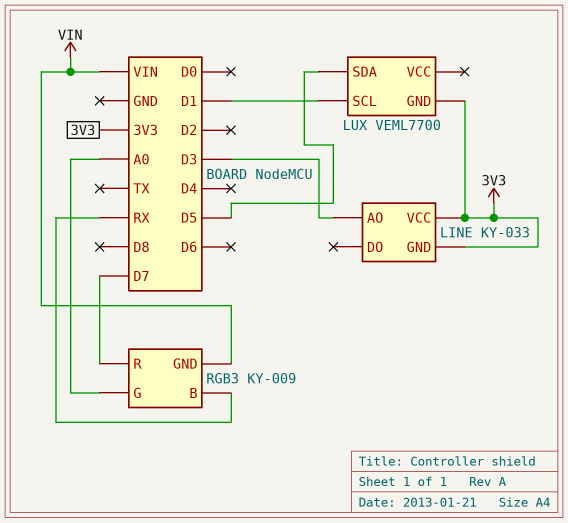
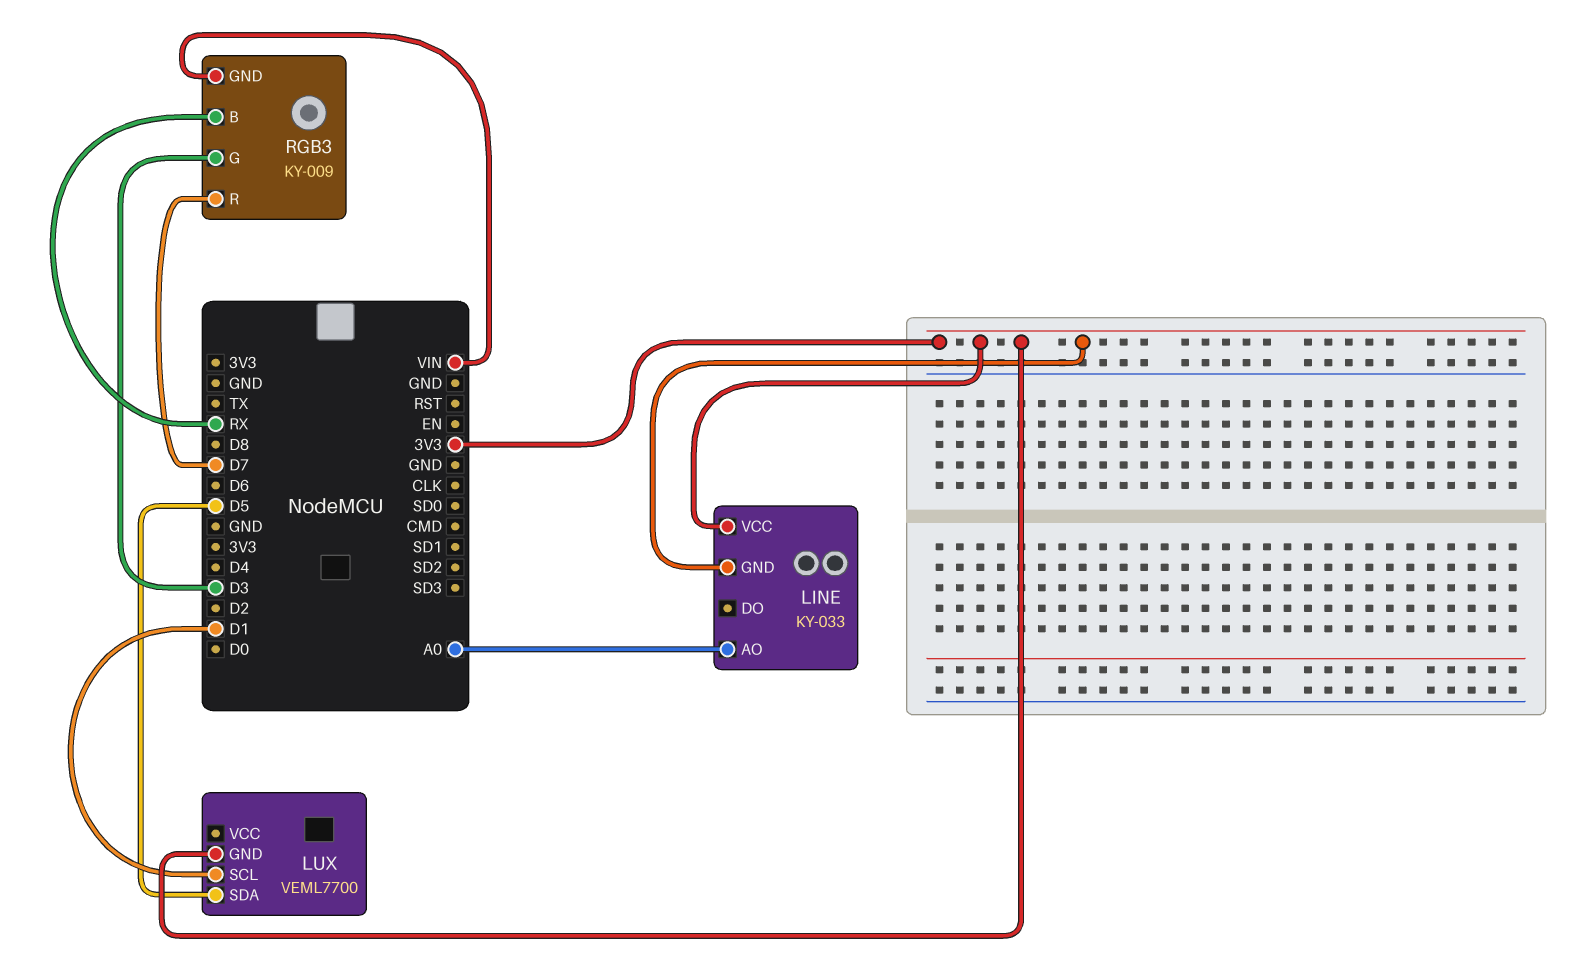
LINE pin AO: D3 -> A0
RGB3 pin G: A0 -> D3

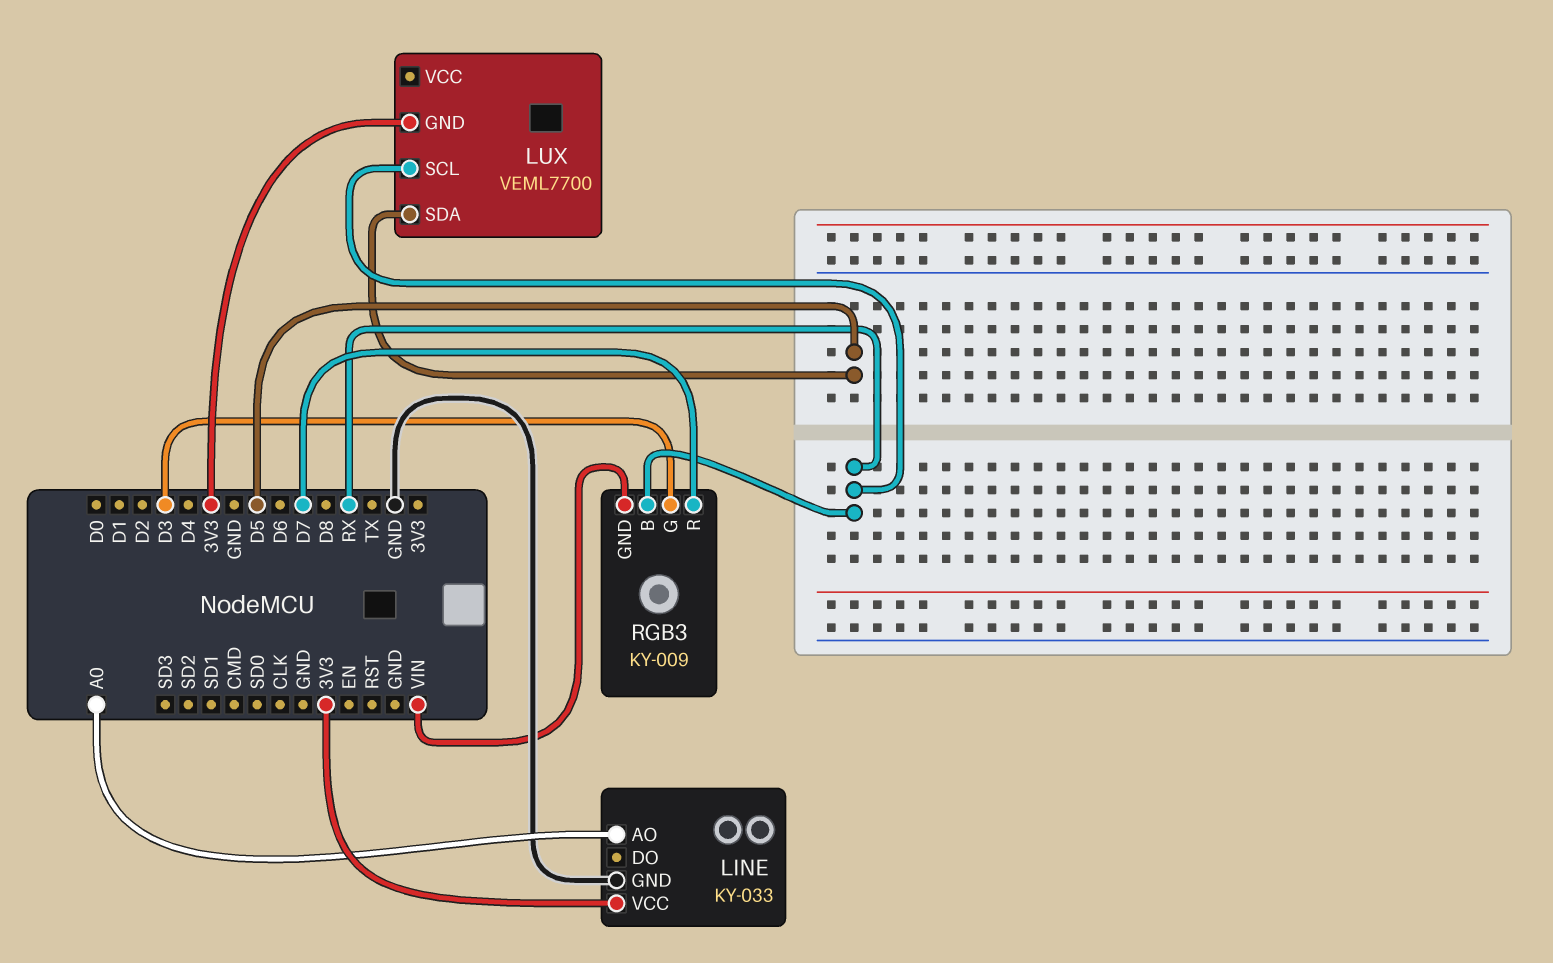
LINE pin GND: 3V3 -> GND
LUX pin SCL: D1 -> RX

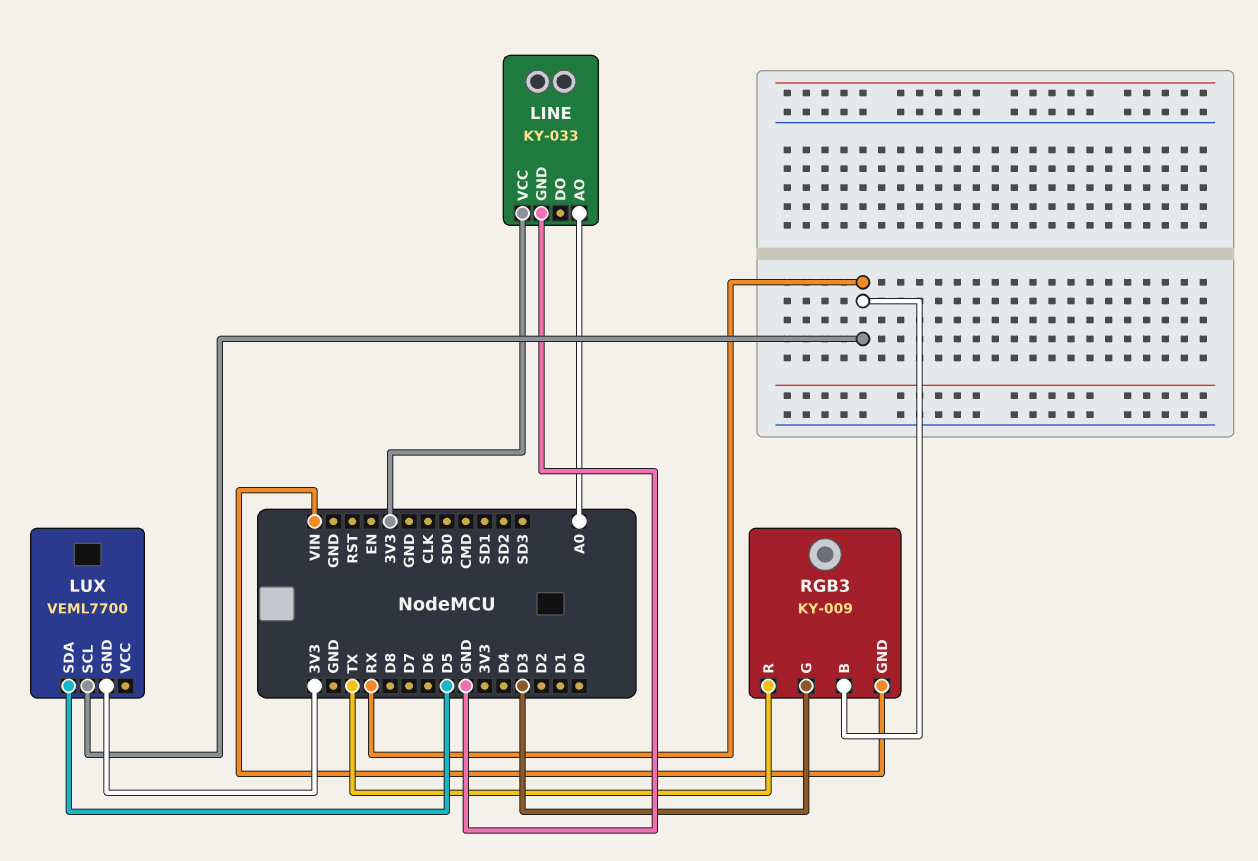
RGB3 pin R: D7 -> TX

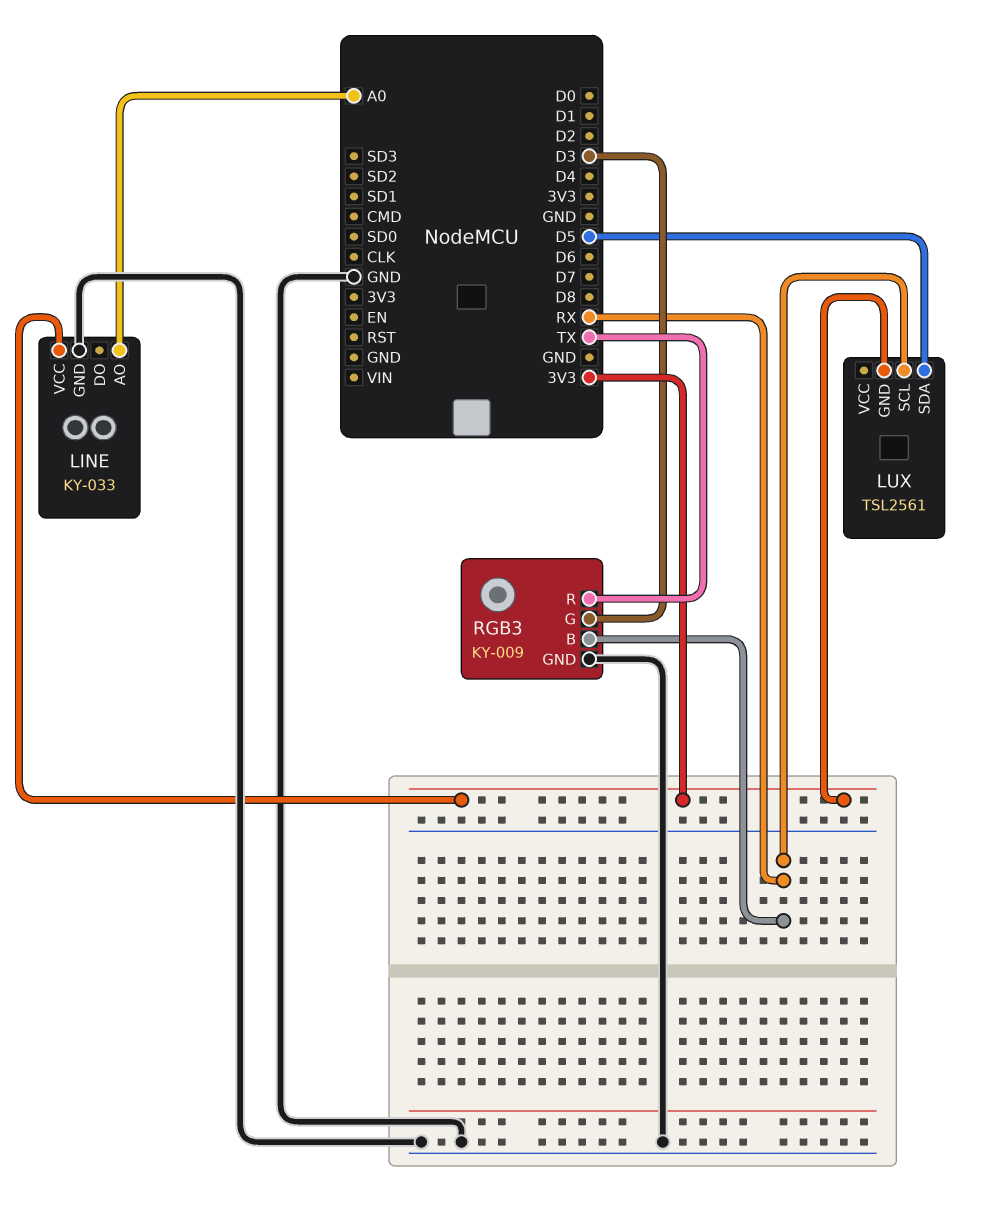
LUX: VEML7700 -> TSL2561
RGB3 pin GND: VIN -> GND

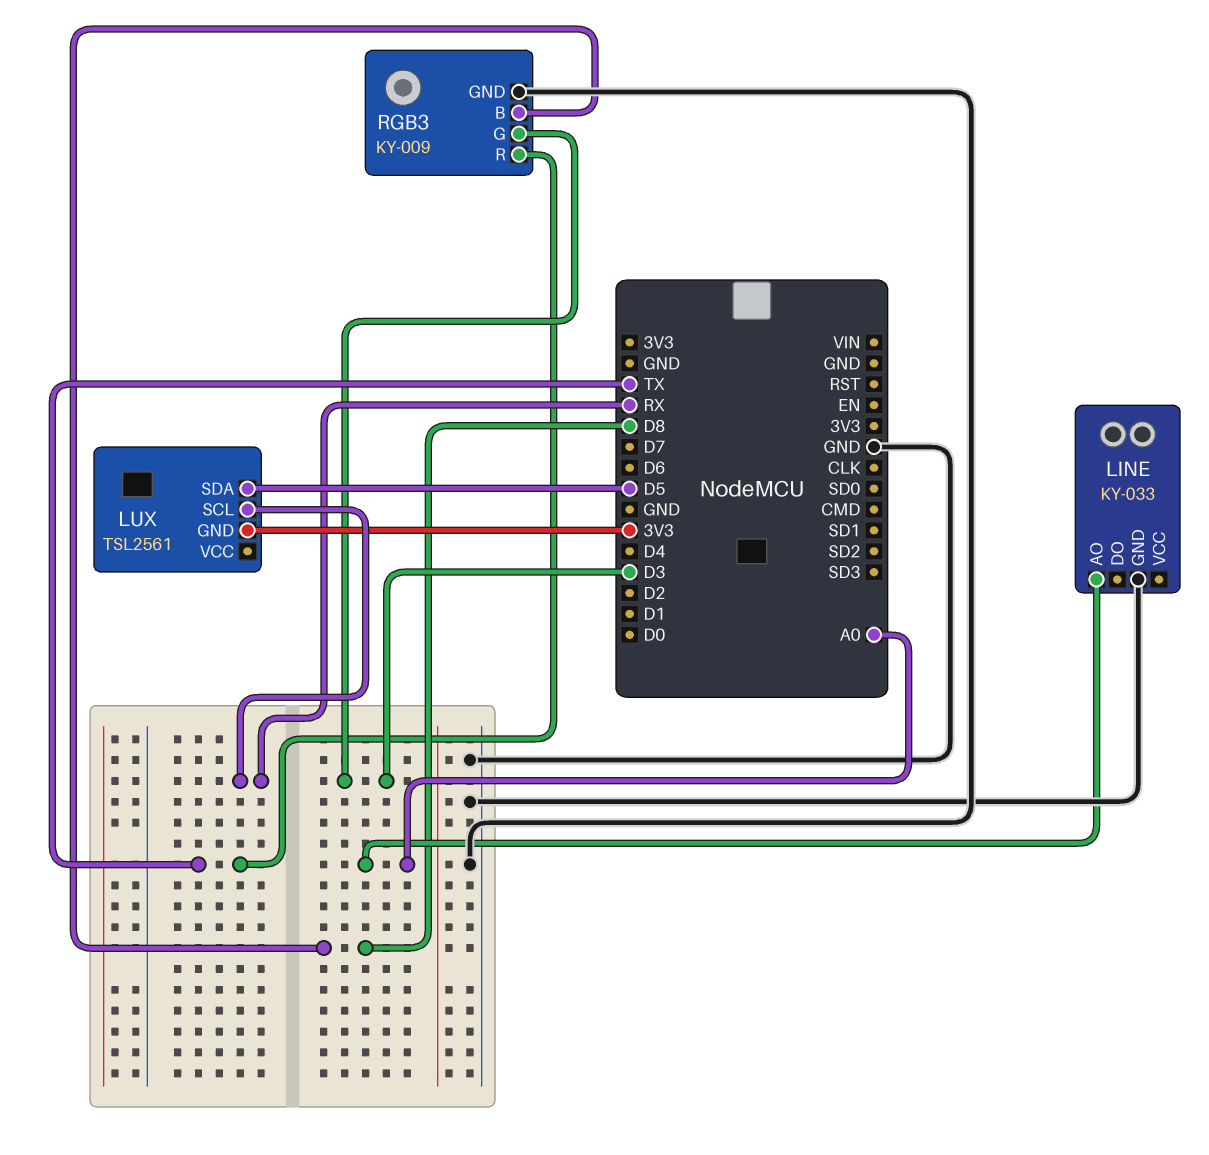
LINE pin VCC: 3V3 -> none
RGB3 pin B: RX -> D8

